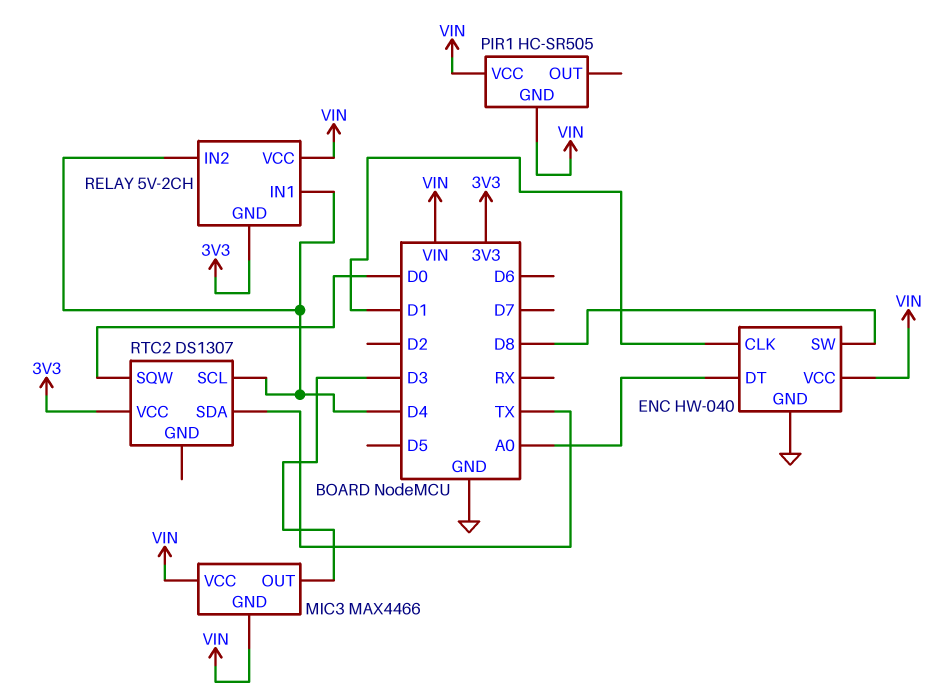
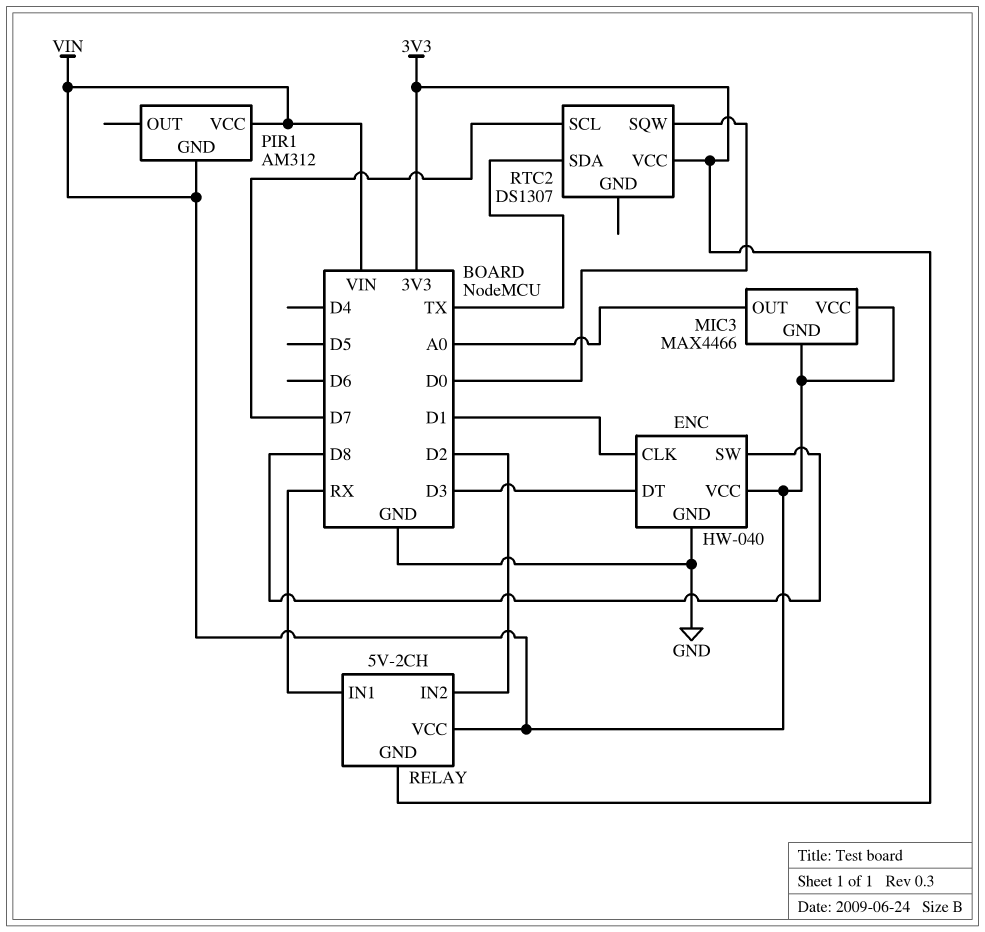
ENC pin DT: A0 -> D3
MIC3 pin OUT: D3 -> A0
PIR1: HC-SR505 -> AM312
RELAY pin IN1: D4 -> RX
RELAY pin IN2: D4 -> D2
RTC2 pin SCL: D4 -> D7

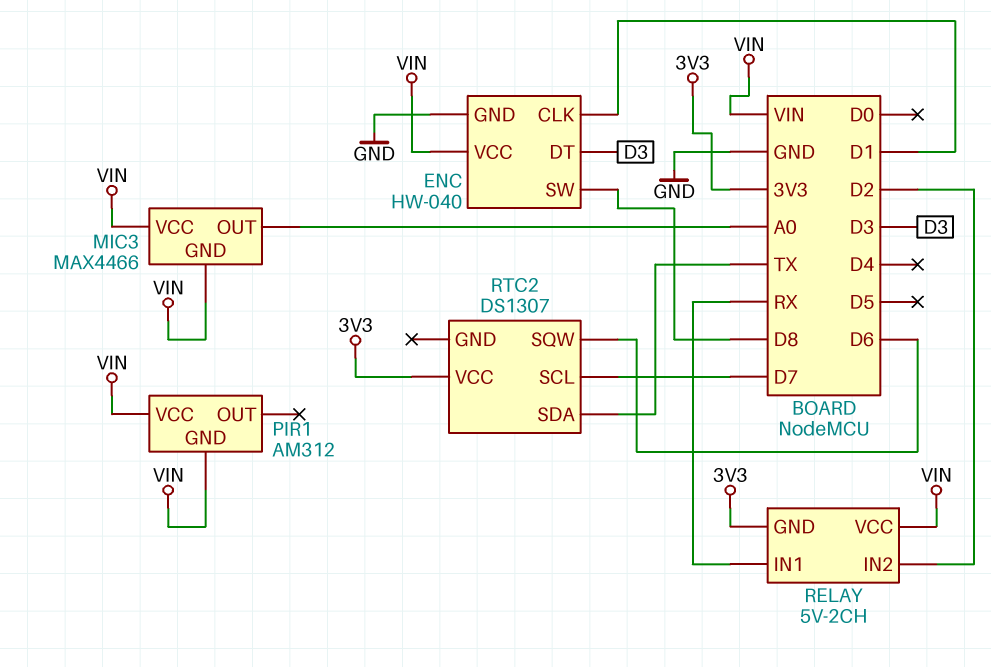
RTC2 pin SQW: D0 -> D6

